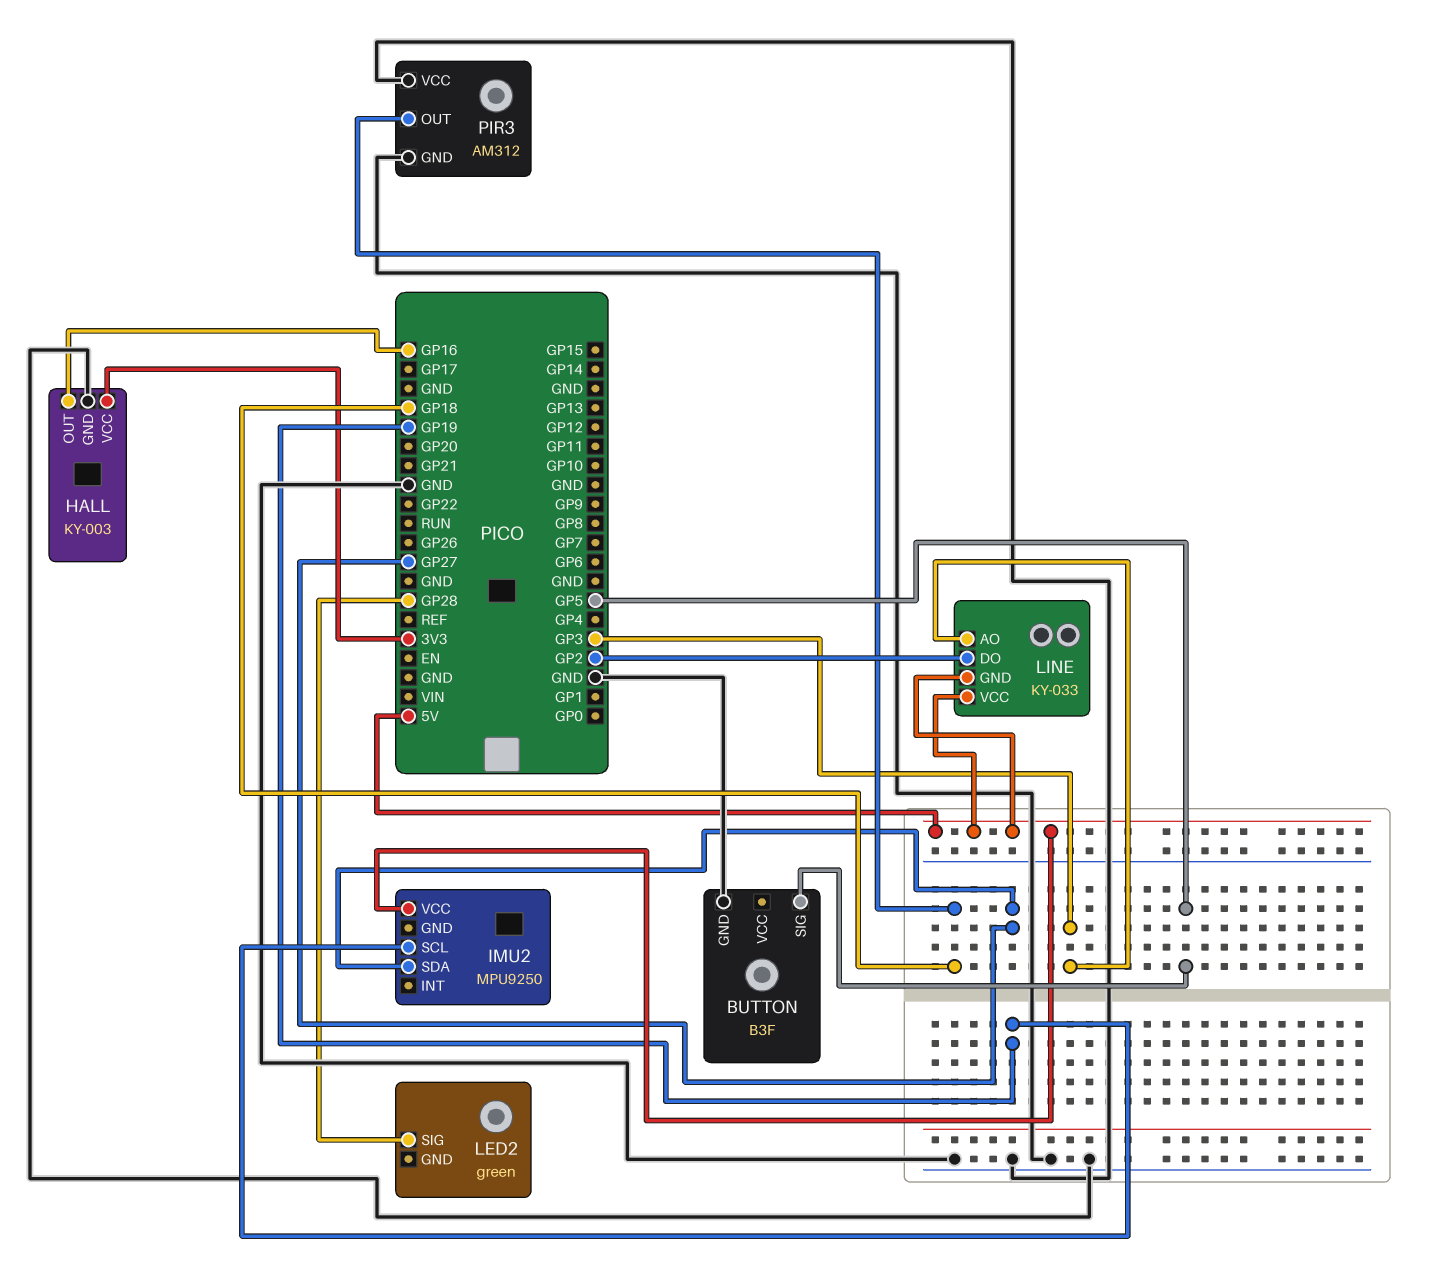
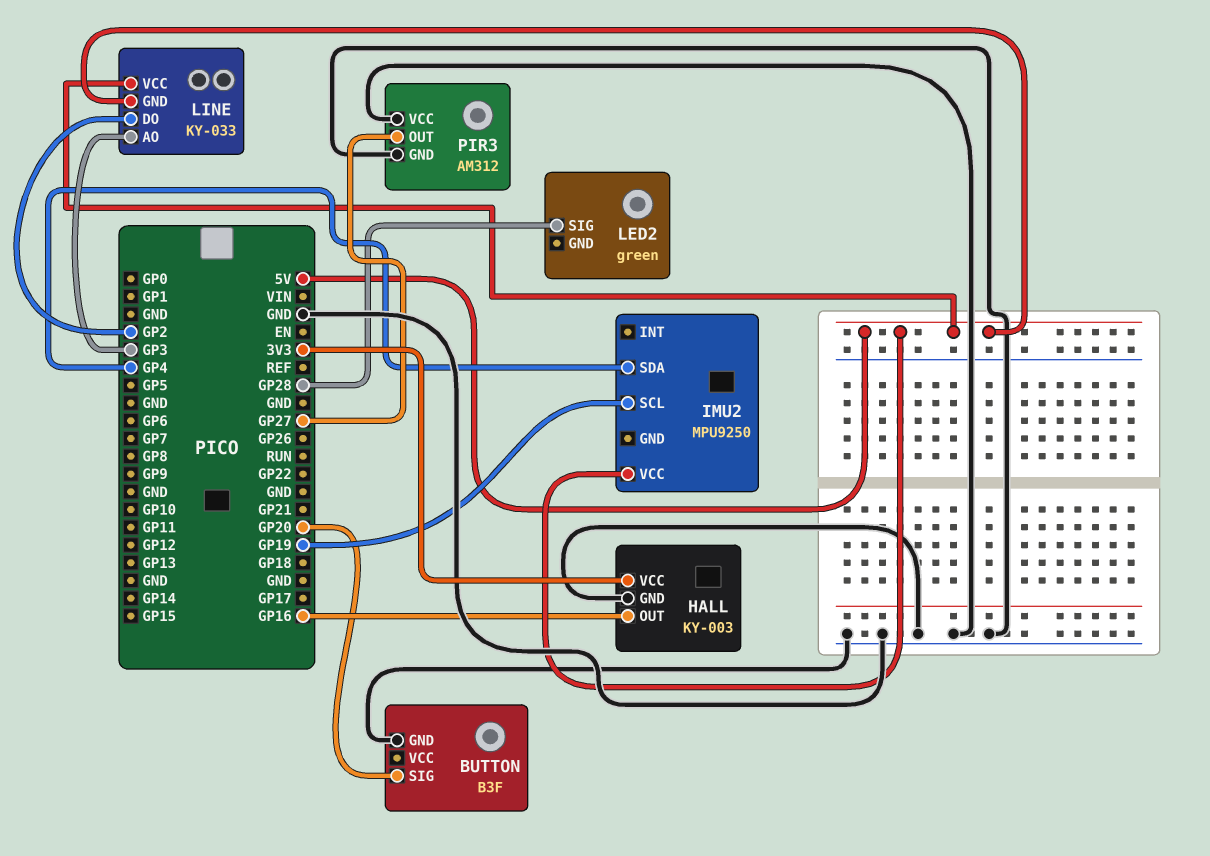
BUTTON pin SIG: GP5 -> GP20
IMU2 pin SDA: GP27 -> GP4
PIR3 pin OUT: GP18 -> GP27

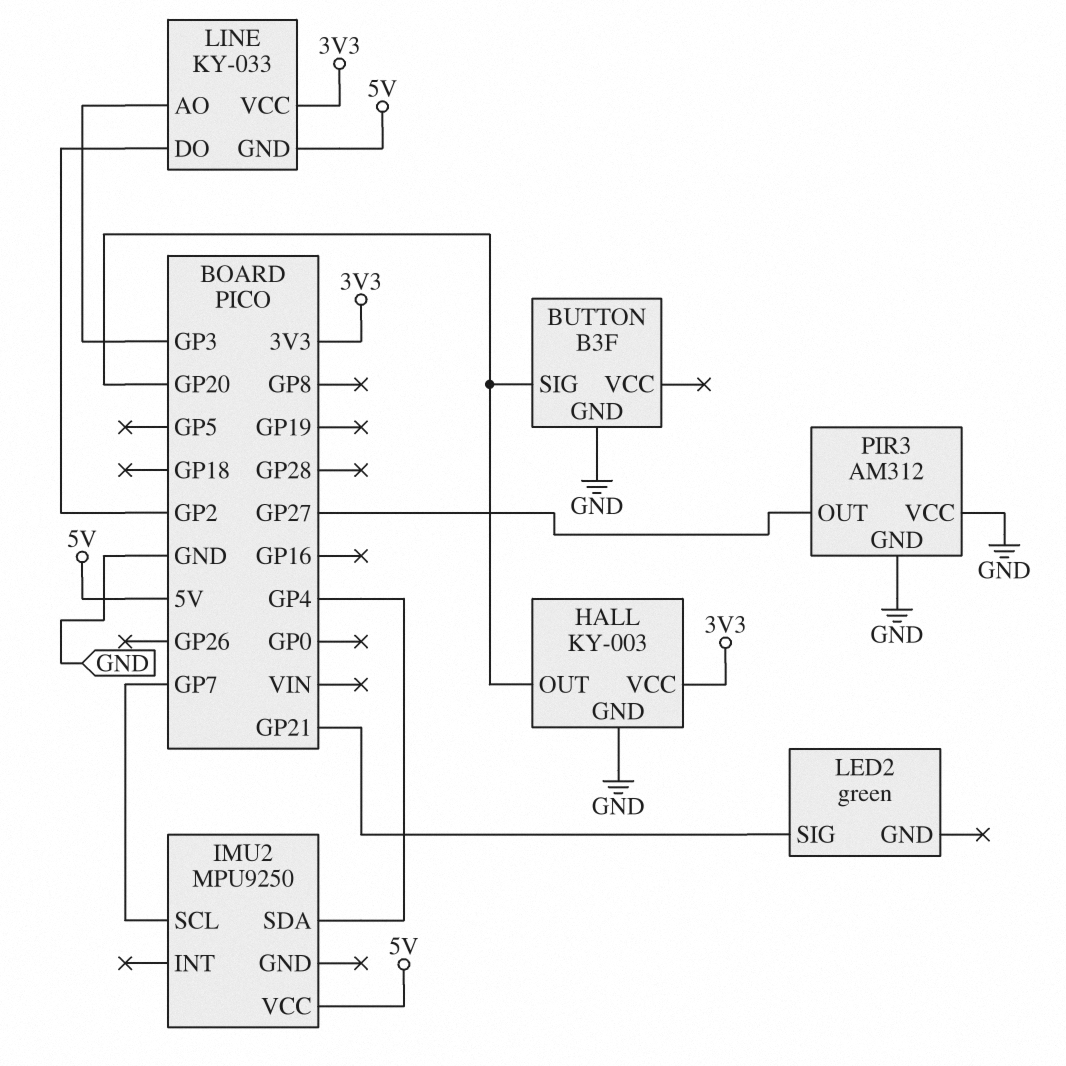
HALL pin OUT: GP16 -> GP20
IMU2 pin SCL: GP19 -> GP7
LED2 pin SIG: GP28 -> GP21
LINE pin VCC: 5V -> 3V3

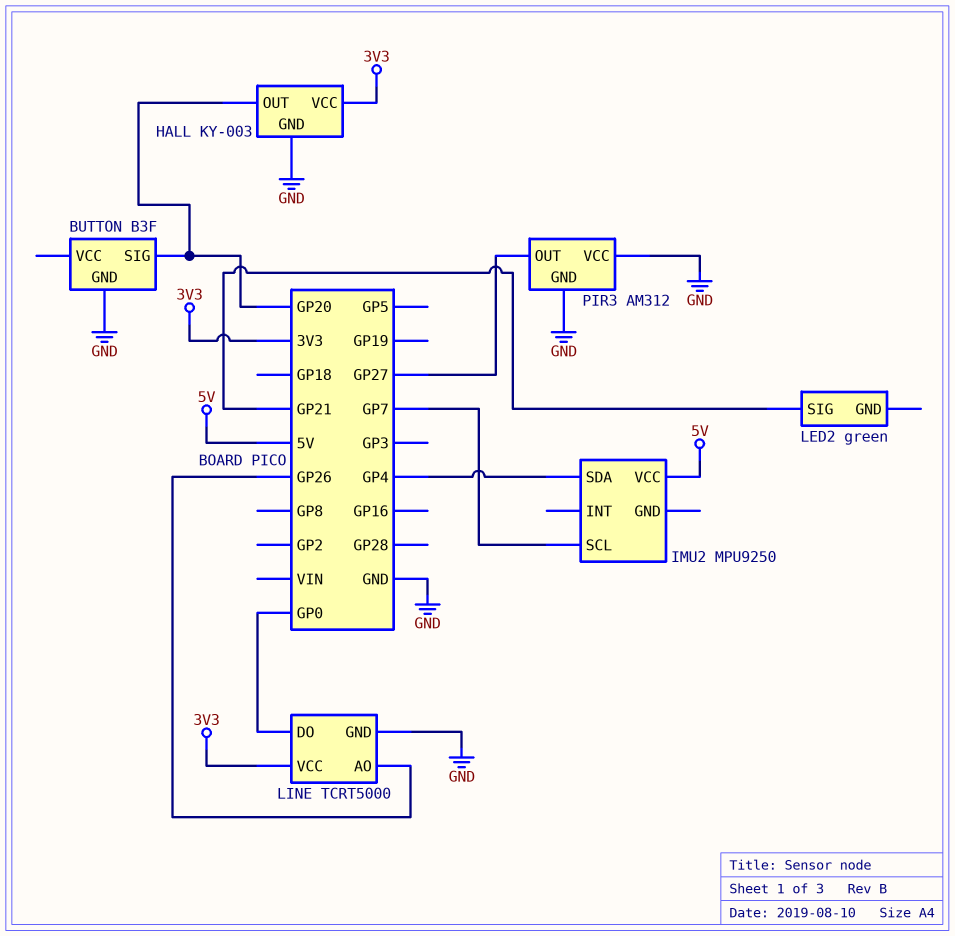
LINE: KY-033 -> TCRT5000
LINE pin AO: GP3 -> GP26
LINE pin DO: GP2 -> GP0
LINE pin GND: 5V -> GND

